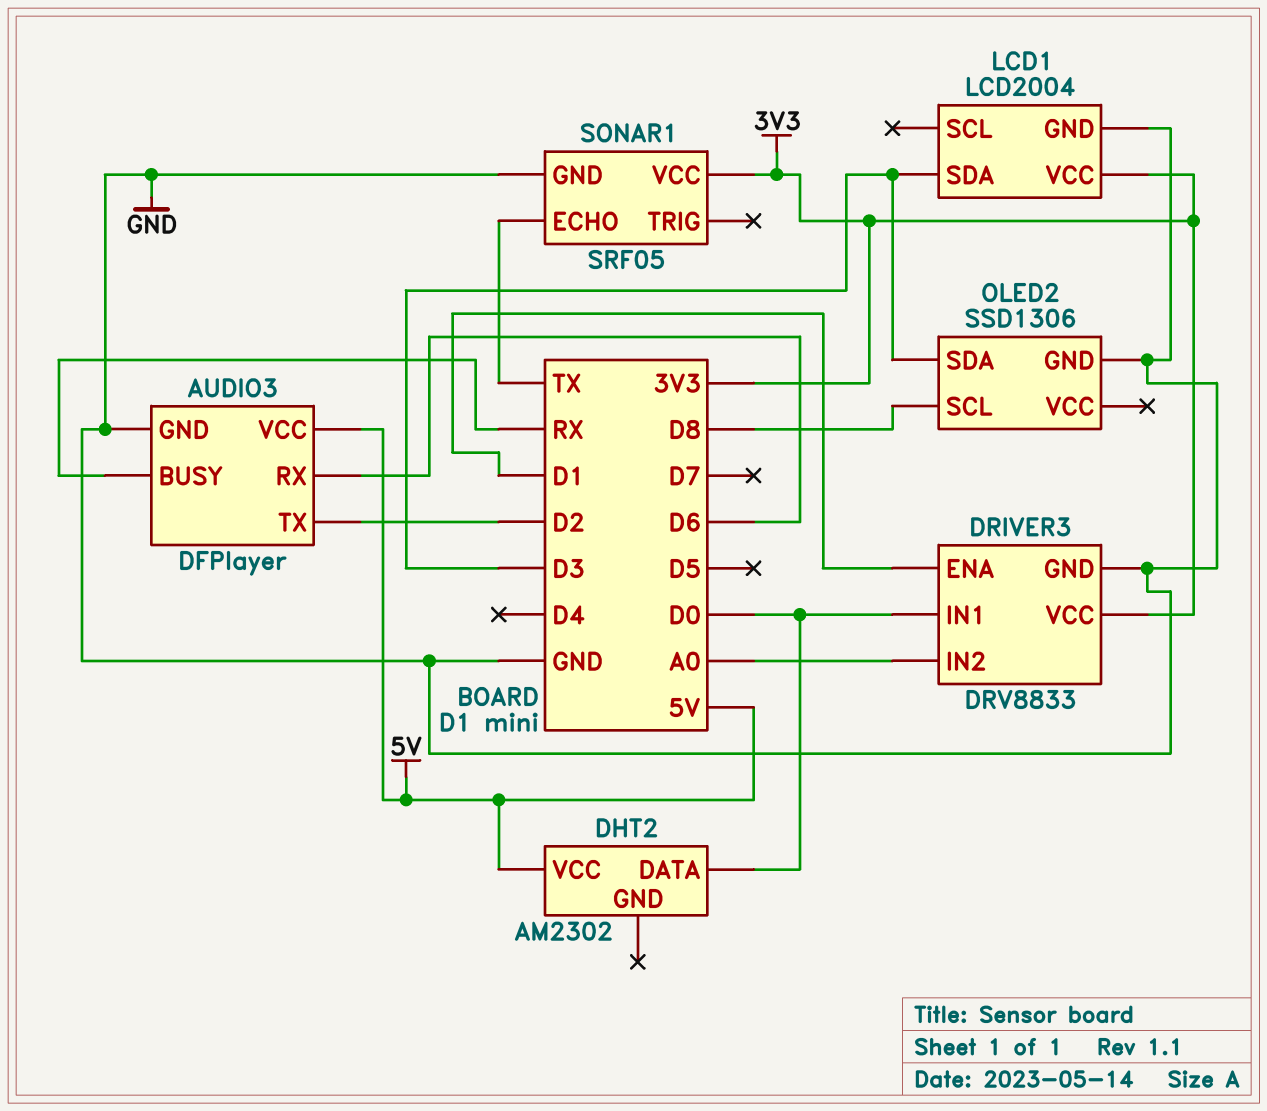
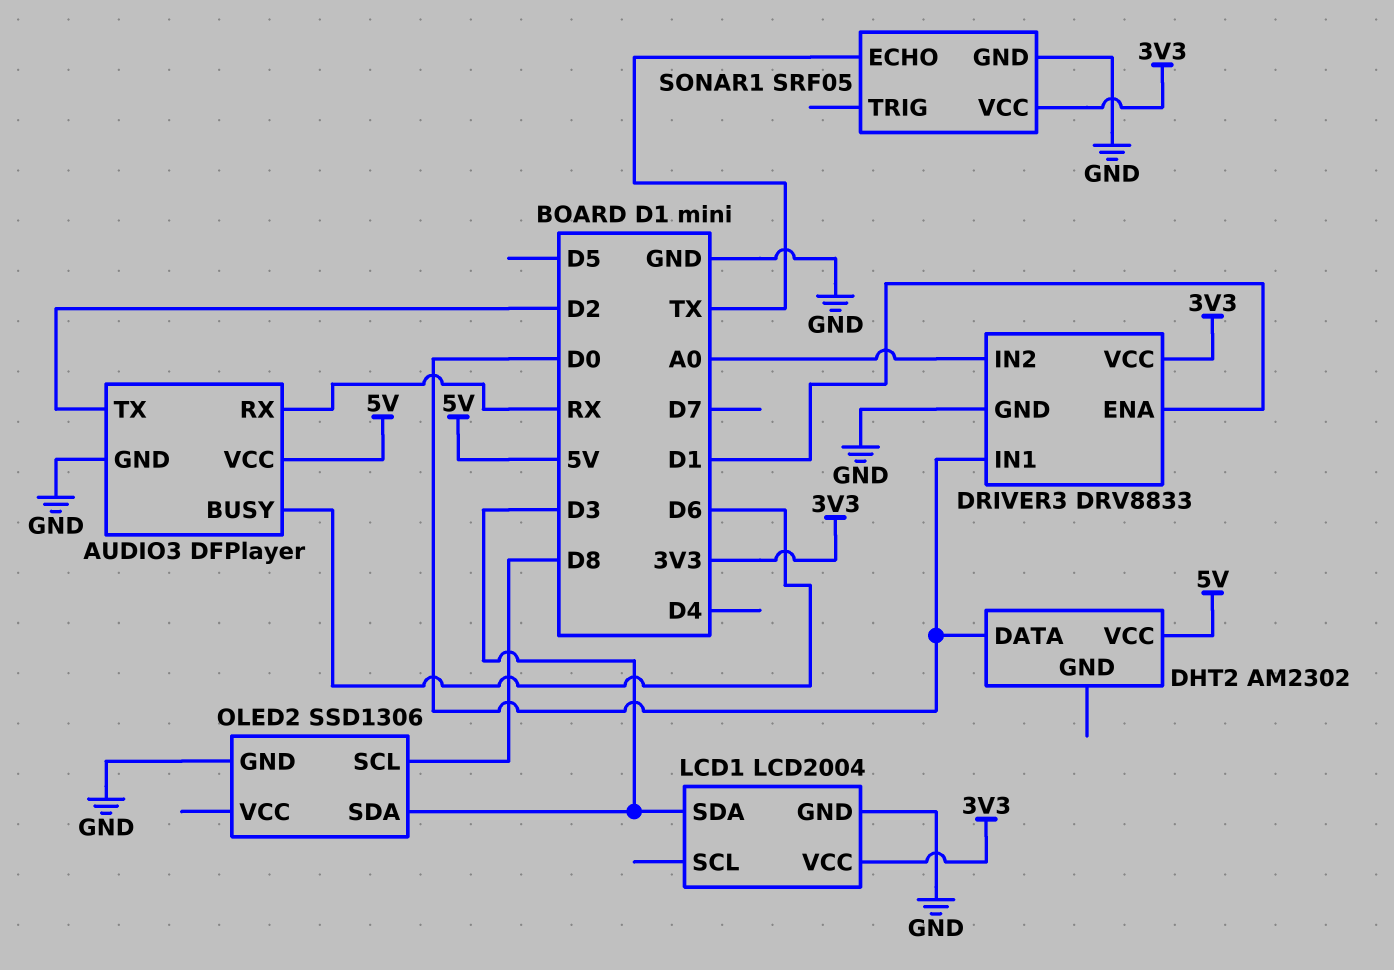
AUDIO3 pin BUSY: RX -> D6
AUDIO3 pin RX: D6 -> RX

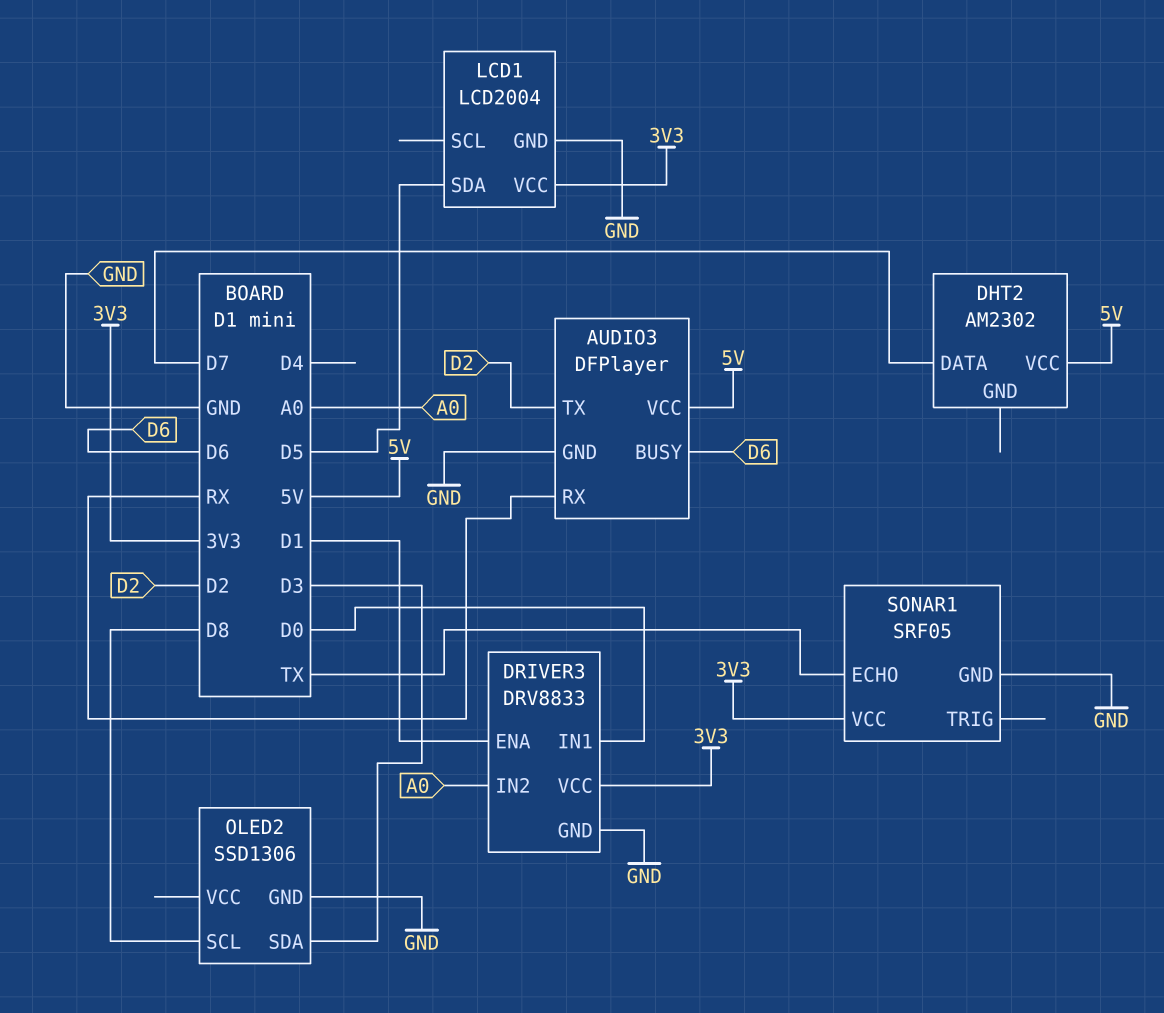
DHT2 pin DATA: D0 -> D7
LCD1 pin SDA: D3 -> D5

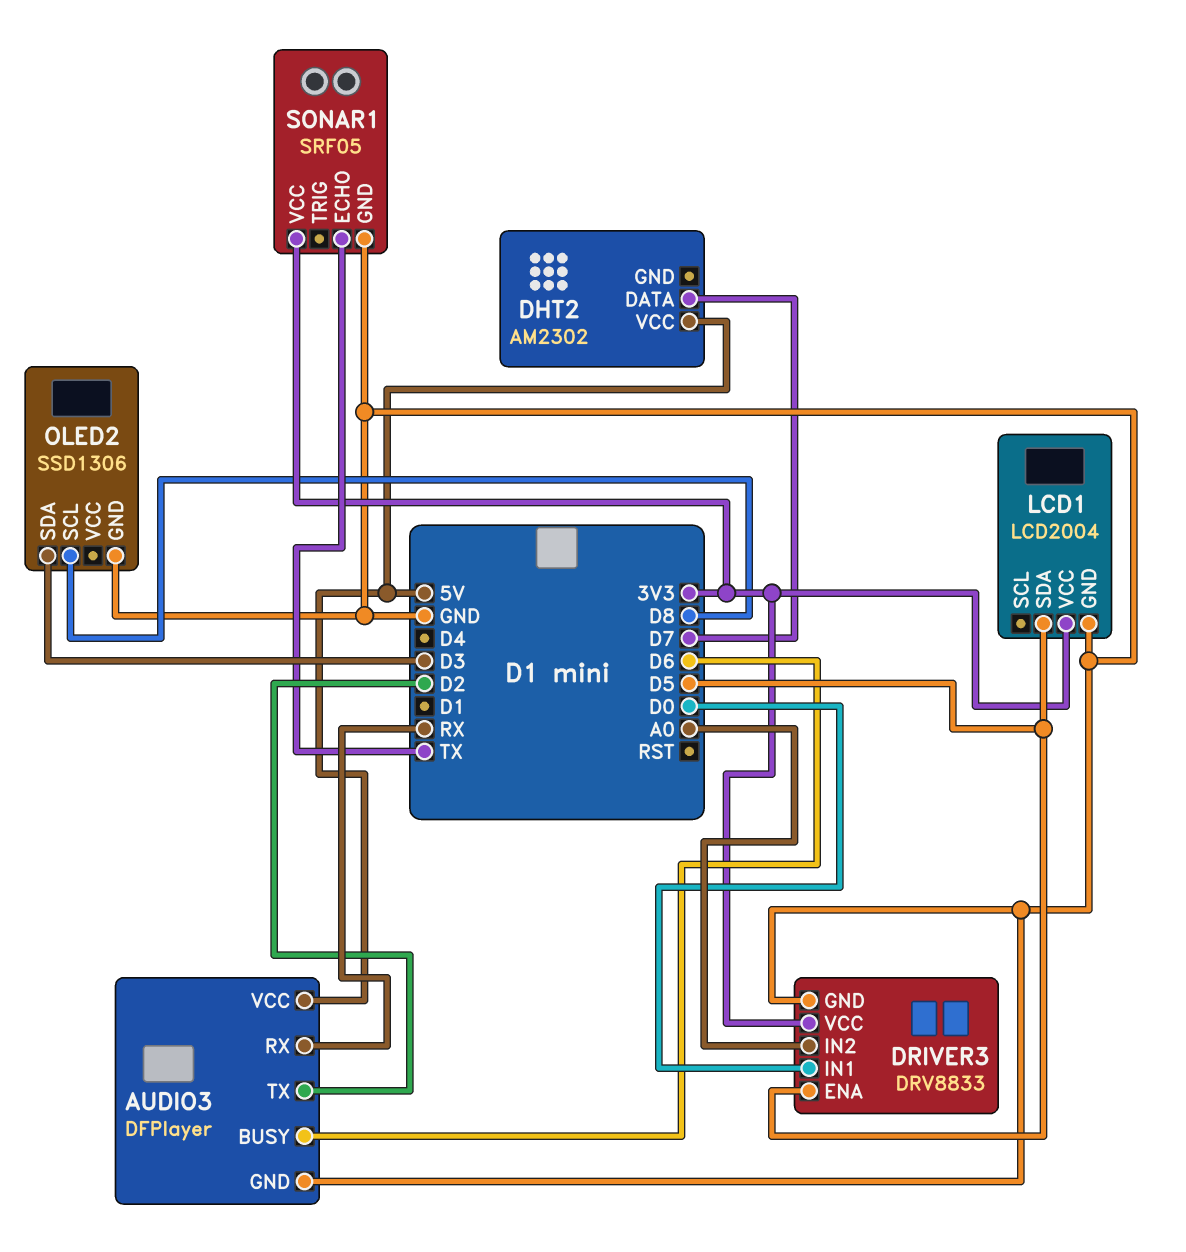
DRIVER3 pin ENA: D1 -> D5

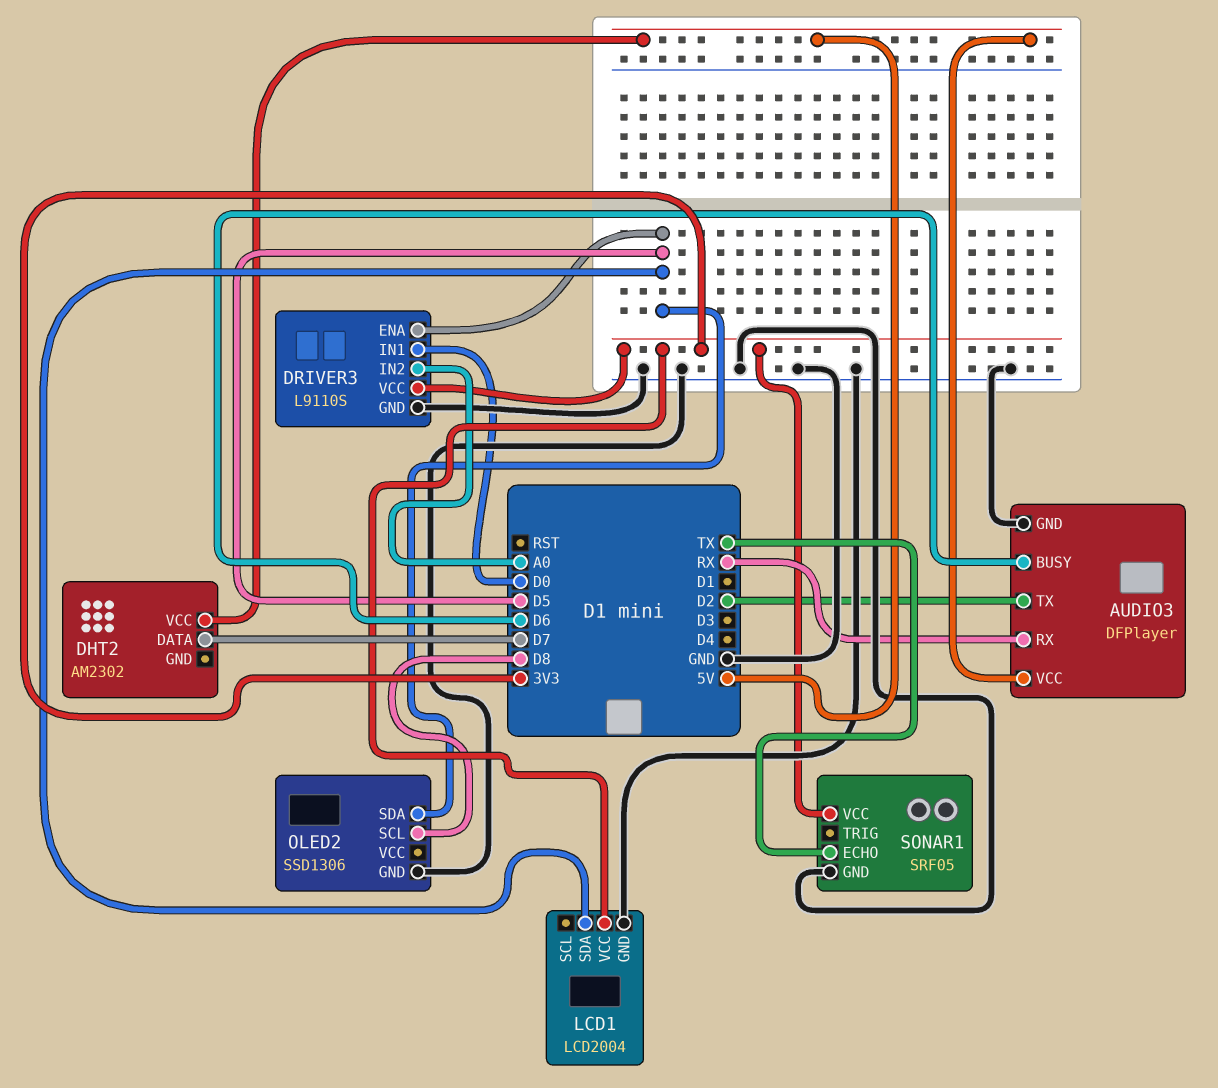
DRIVER3: DRV8833 -> L9110S
OLED2 pin SDA: D3 -> D5

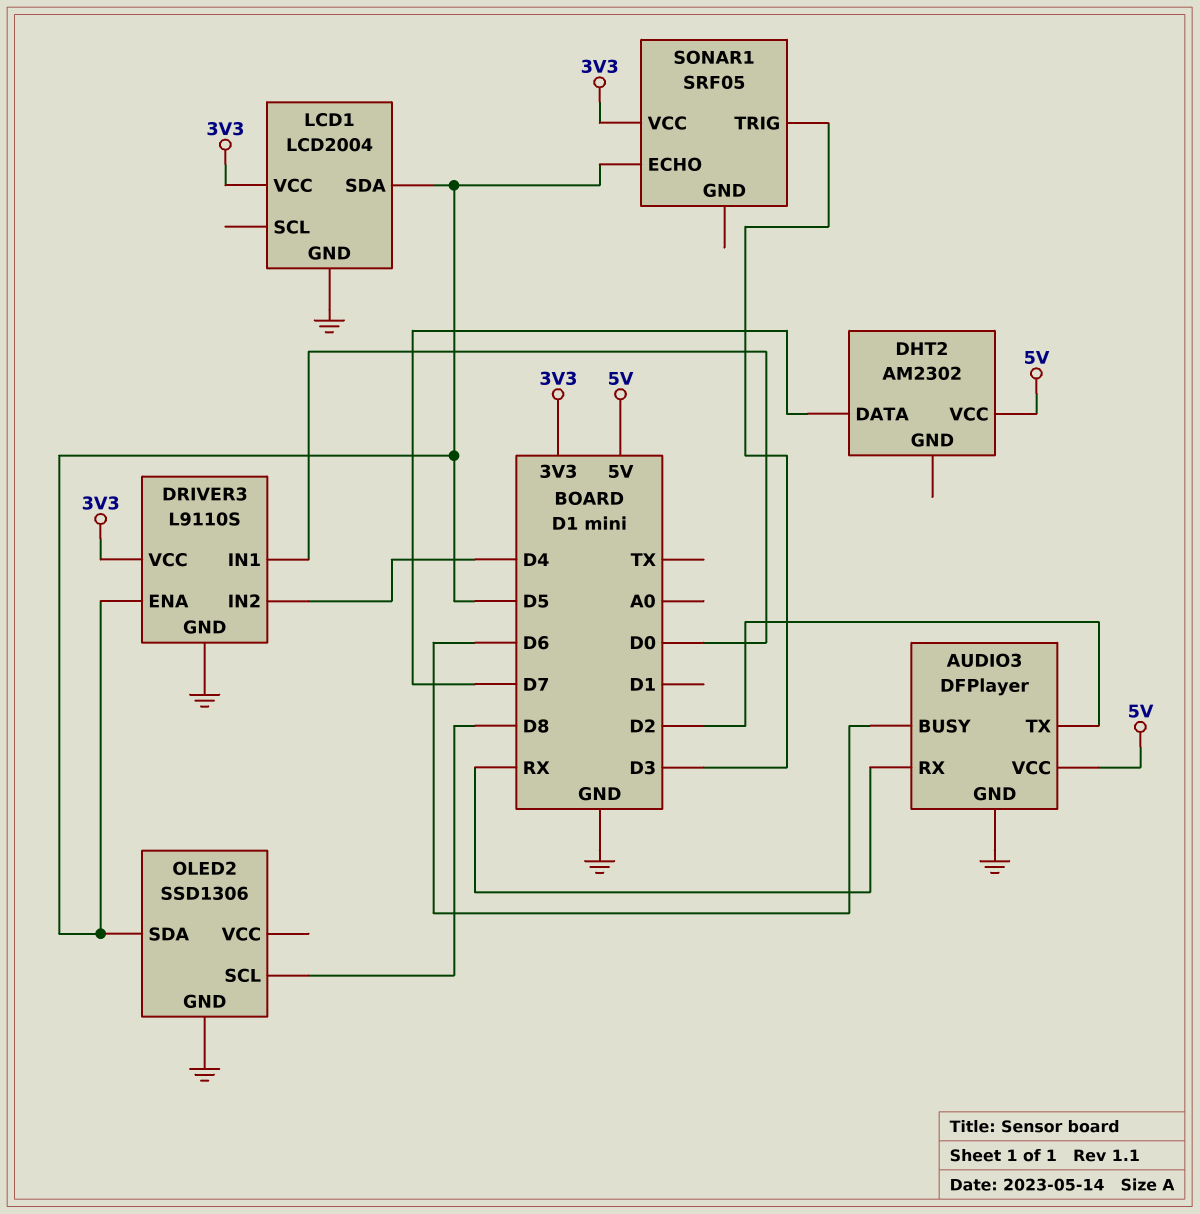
DRIVER3 pin IN2: A0 -> D4
SONAR1 pin ECHO: TX -> D5
SONAR1 pin GND: GND -> none
SONAR1 pin TRIG: none -> D3

